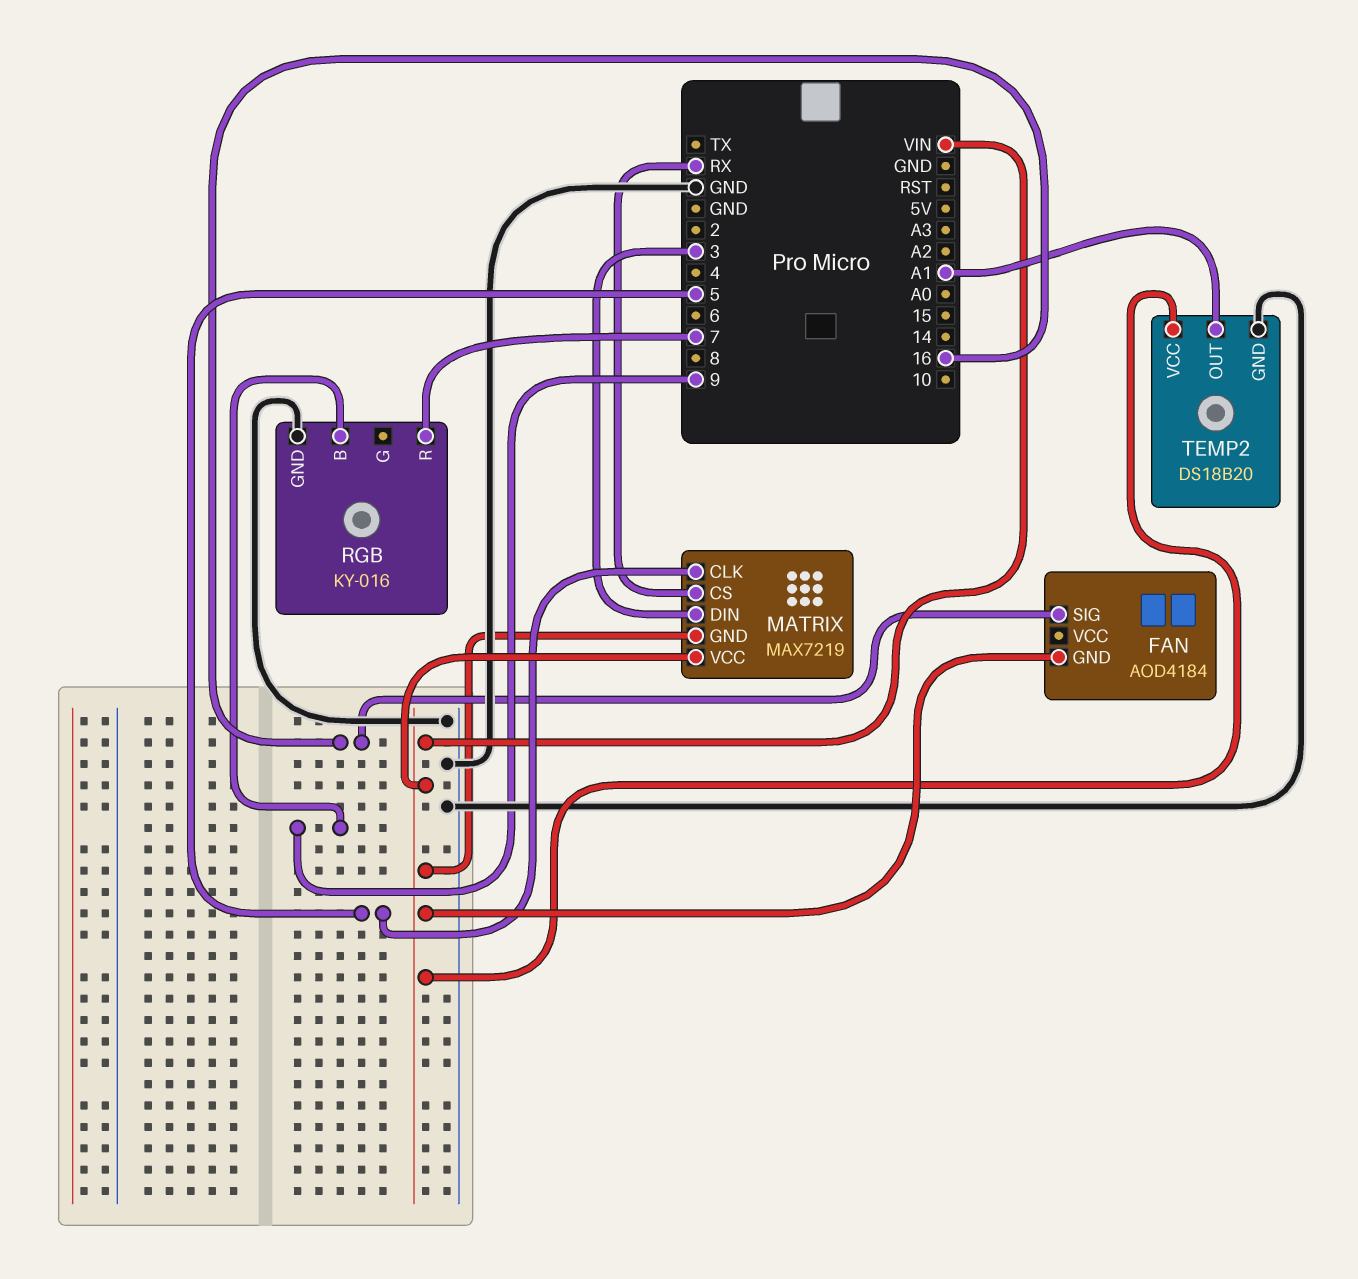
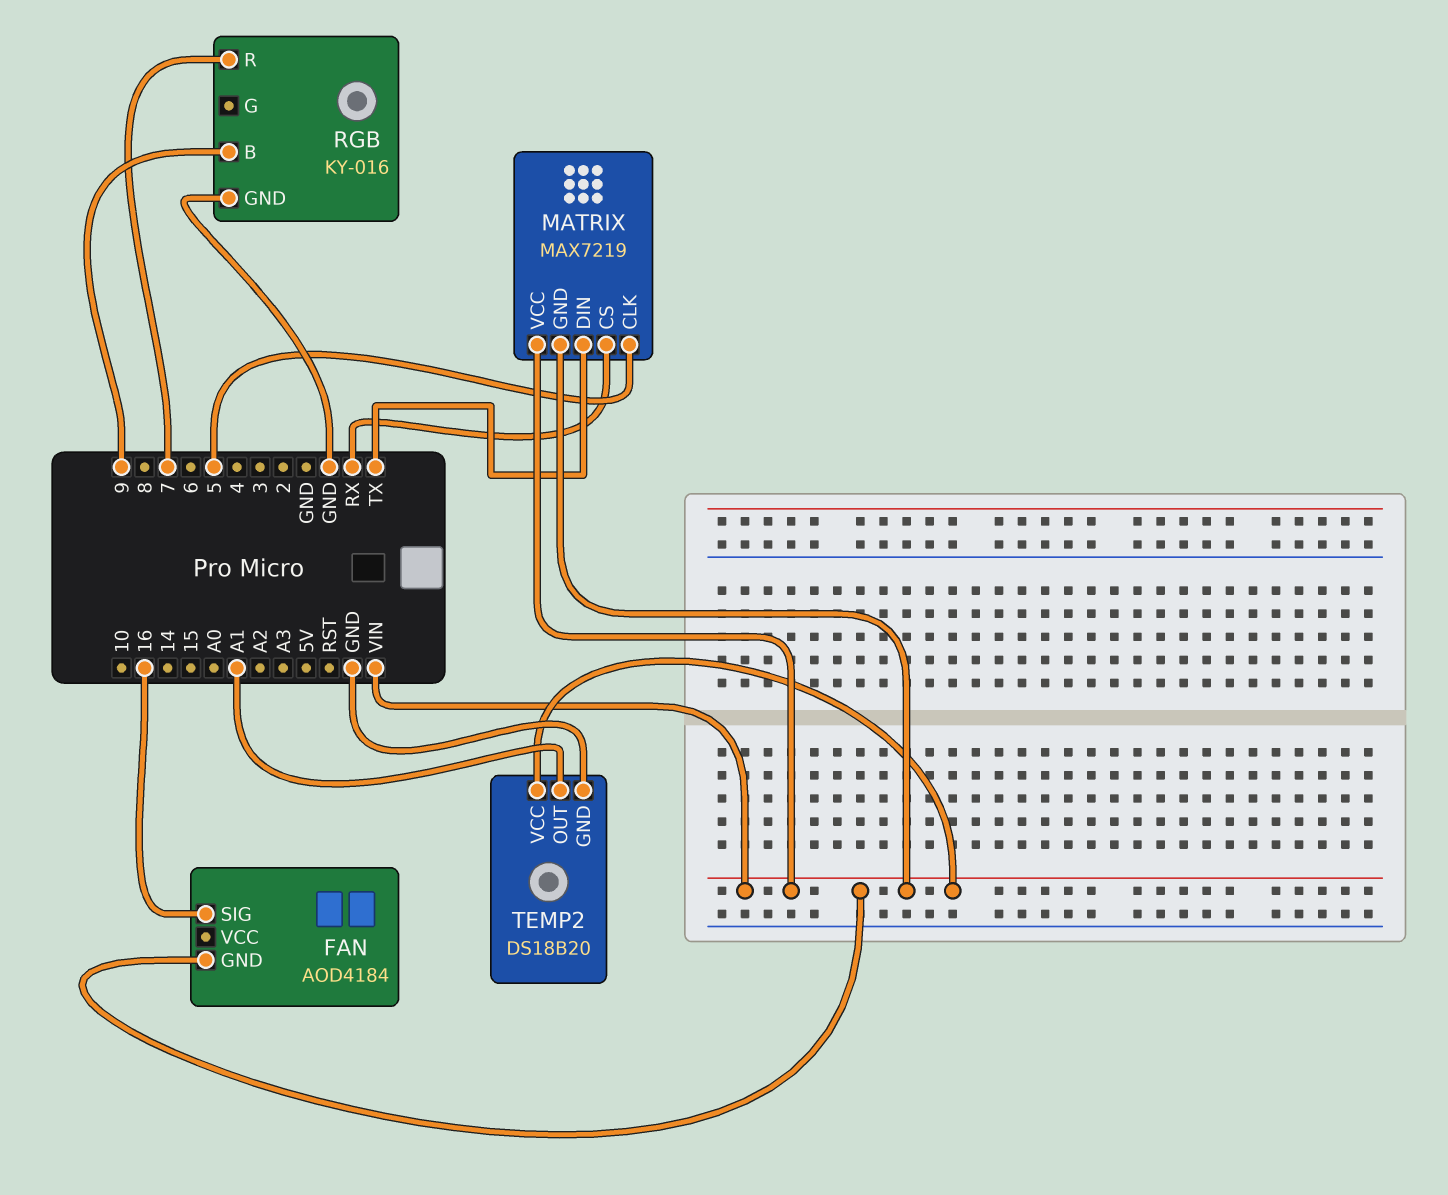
MATRIX pin DIN: 3 -> TX

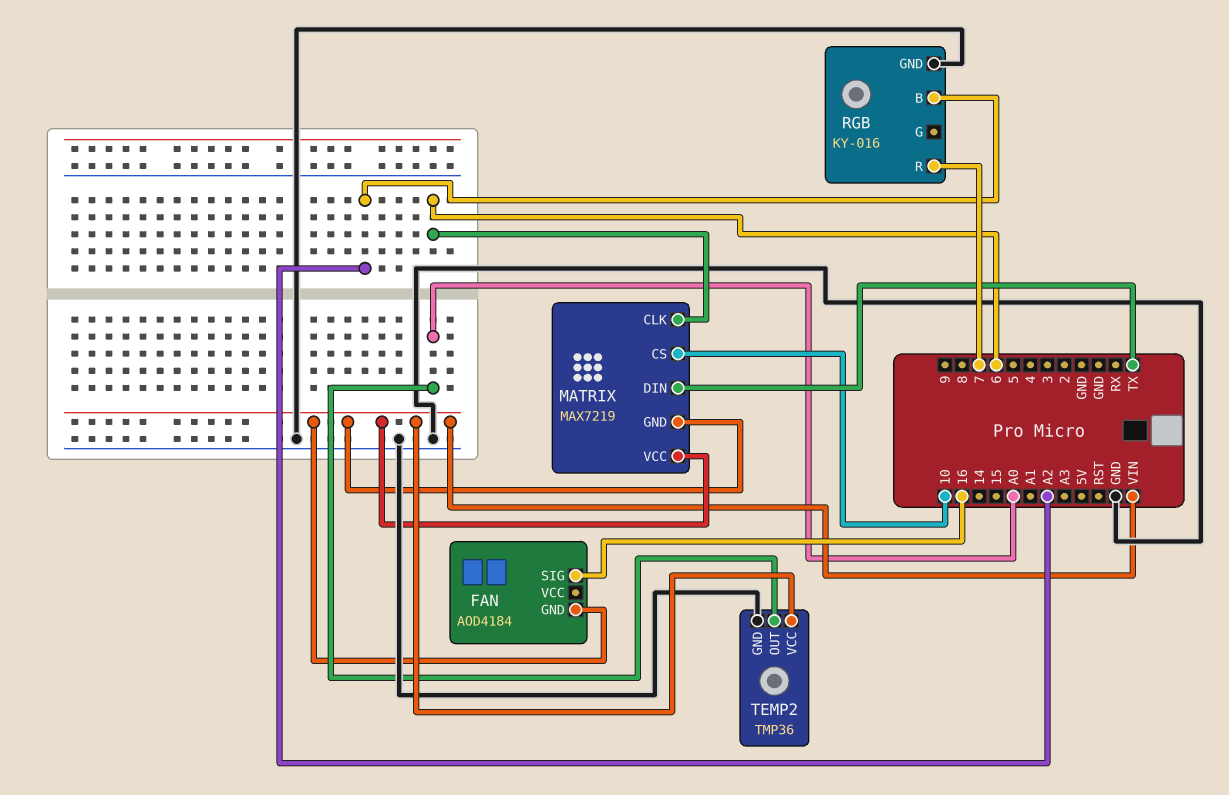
MATRIX pin CLK: 5 -> 6
MATRIX pin CS: RX -> 10
RGB pin B: 9 -> A2
TEMP2: DS18B20 -> TMP36
TEMP2 pin OUT: A1 -> A0

